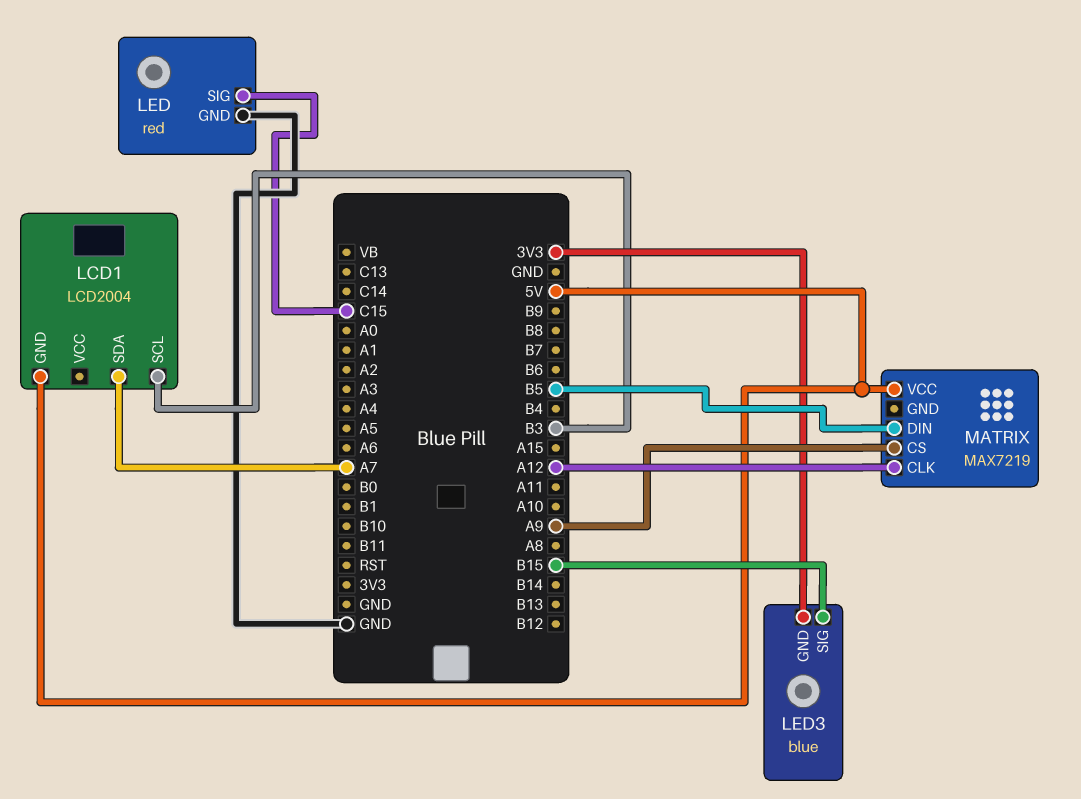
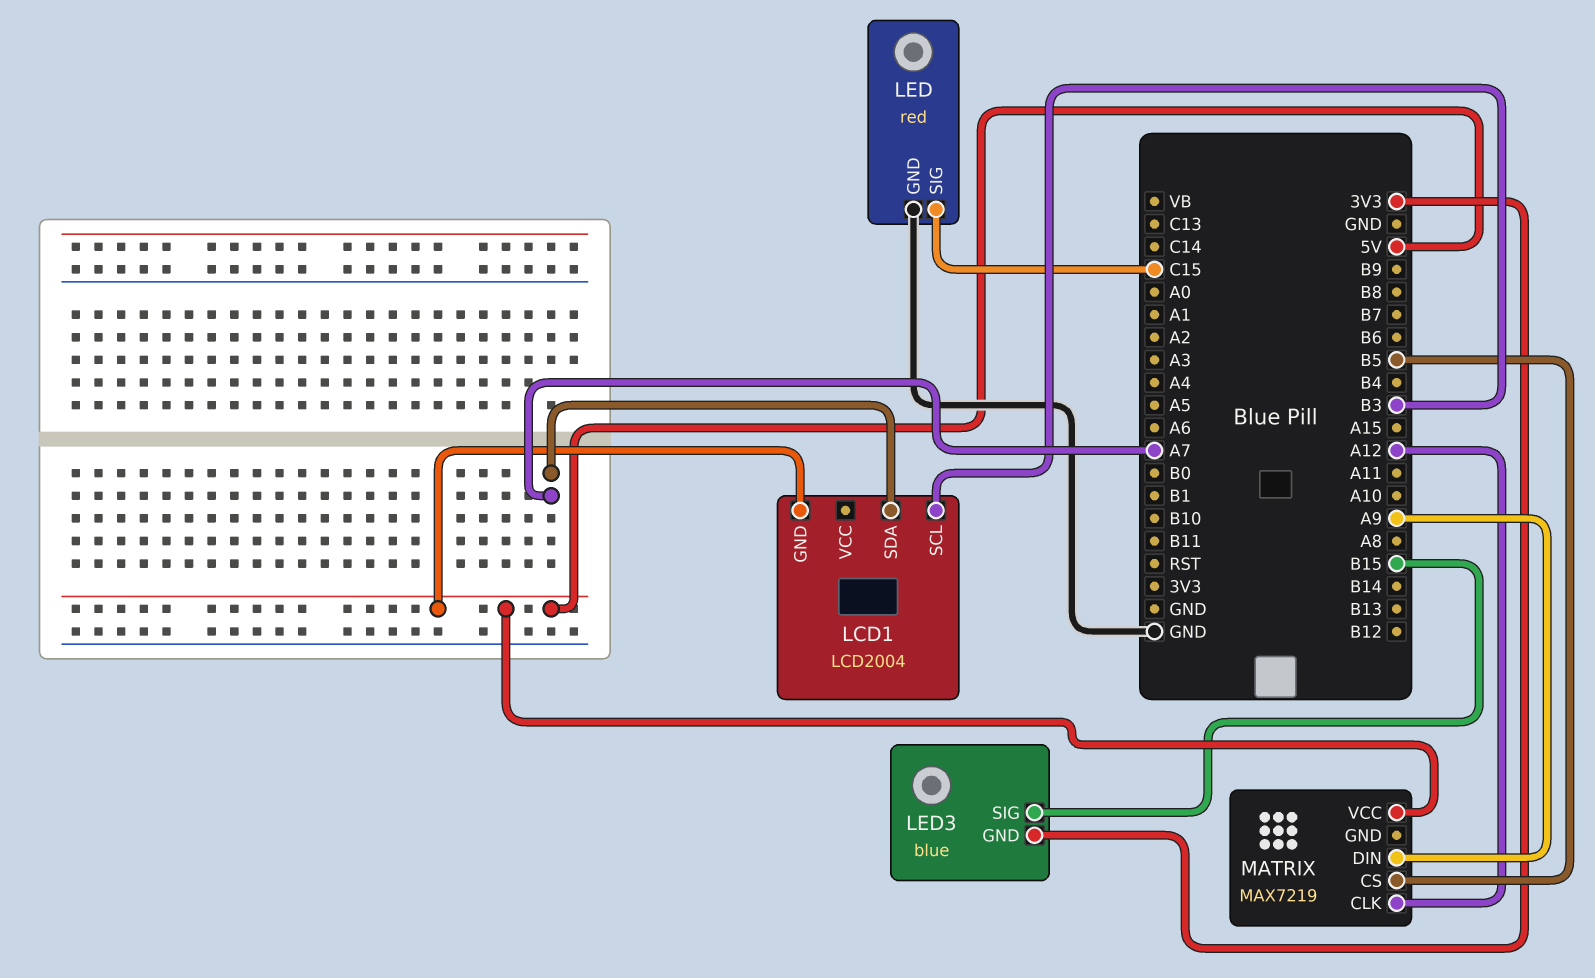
MATRIX pin CS: A9 -> B5
MATRIX pin DIN: B5 -> A9

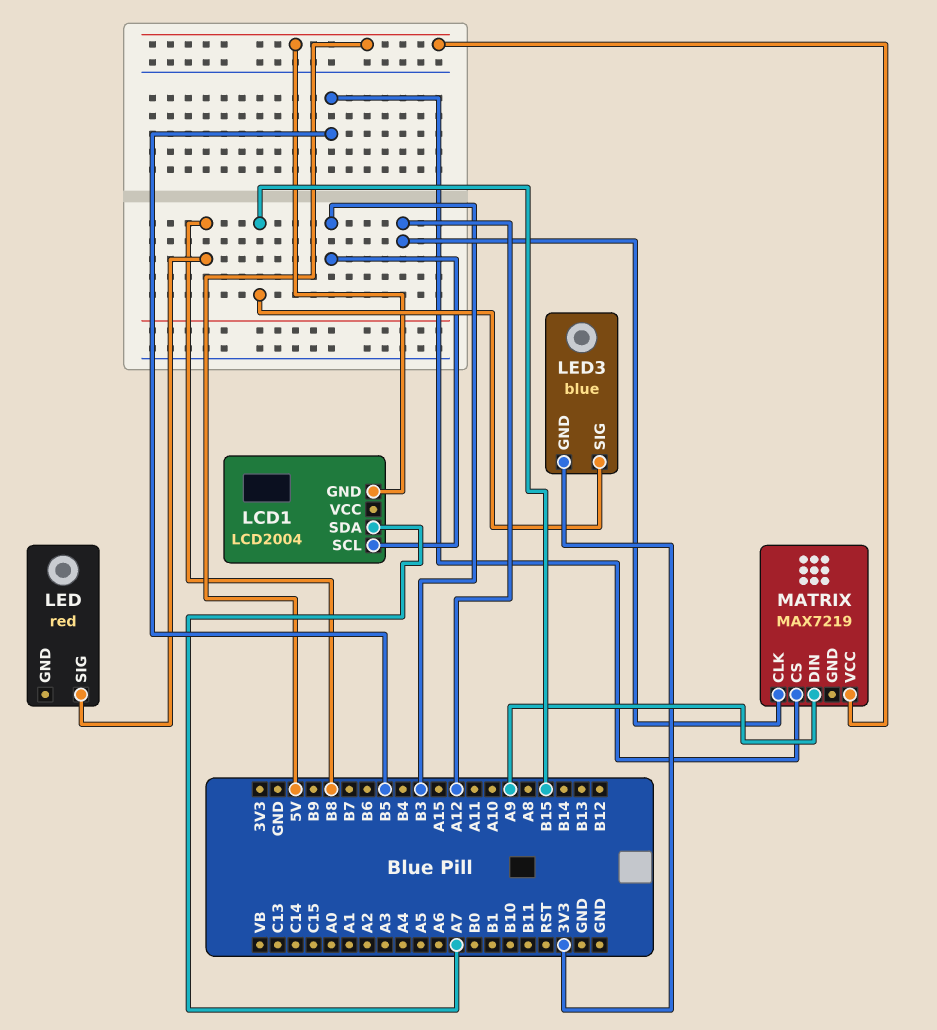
LED pin GND: GND -> none
LED pin SIG: C15 -> B8

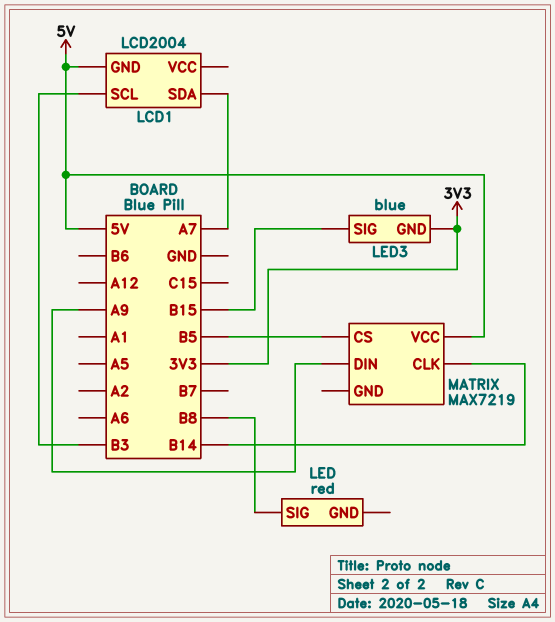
MATRIX pin CLK: A12 -> B14

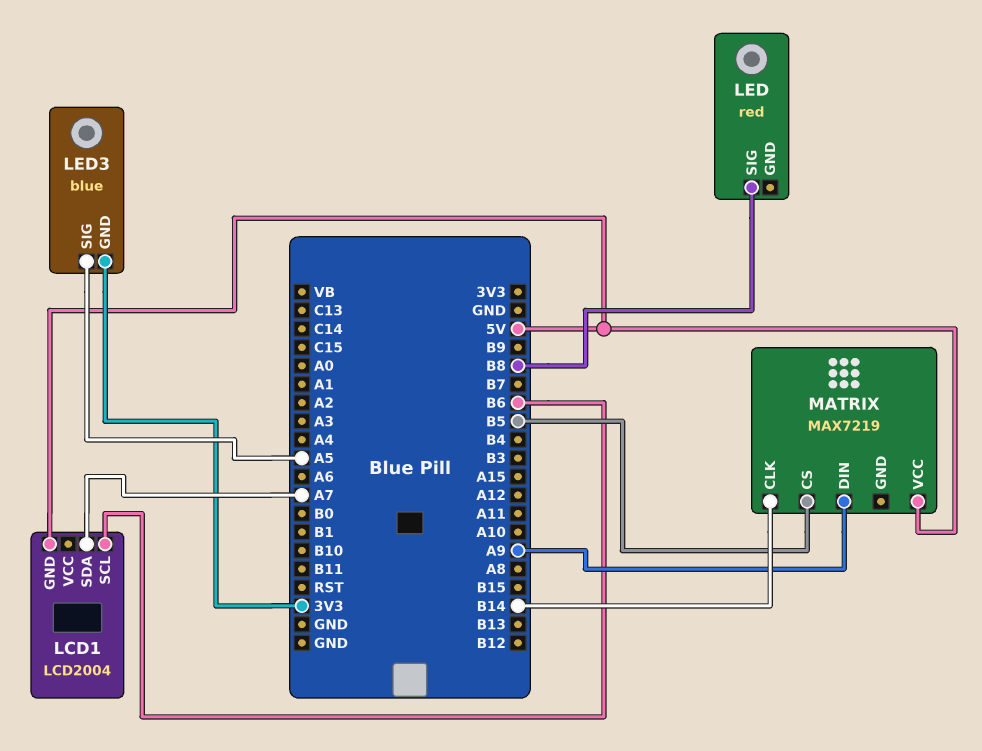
LCD1 pin SCL: B3 -> B6
LED3 pin SIG: B15 -> A5

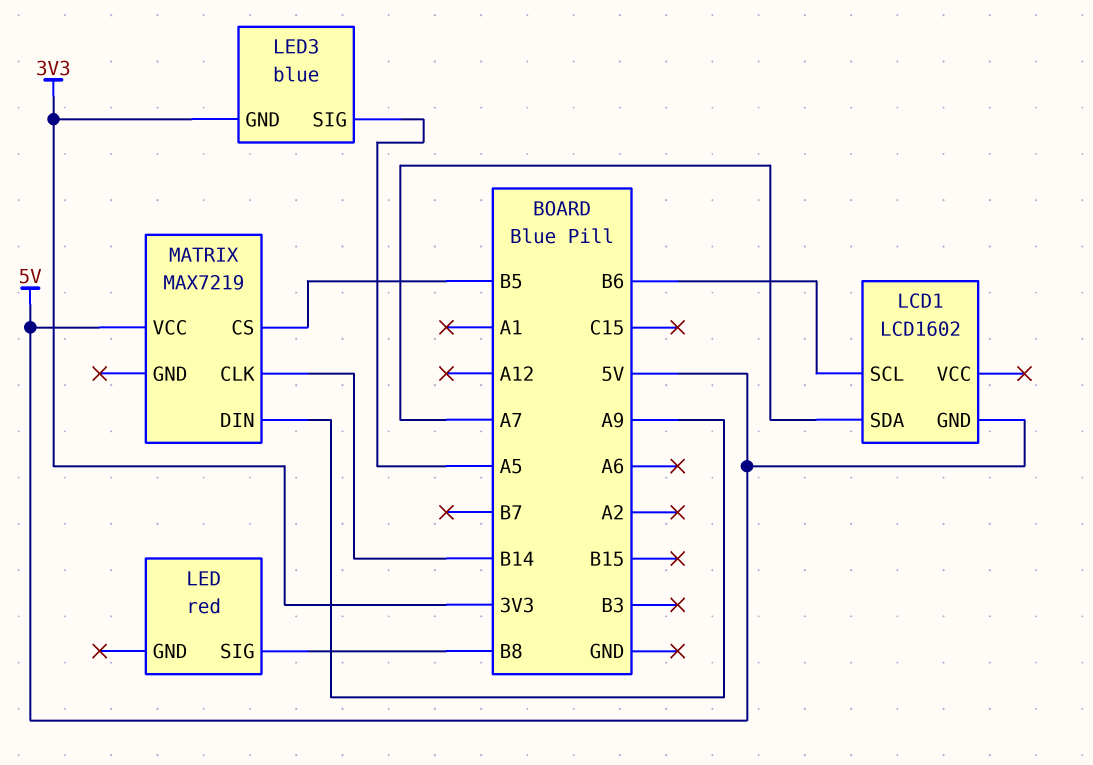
LCD1: LCD2004 -> LCD1602

